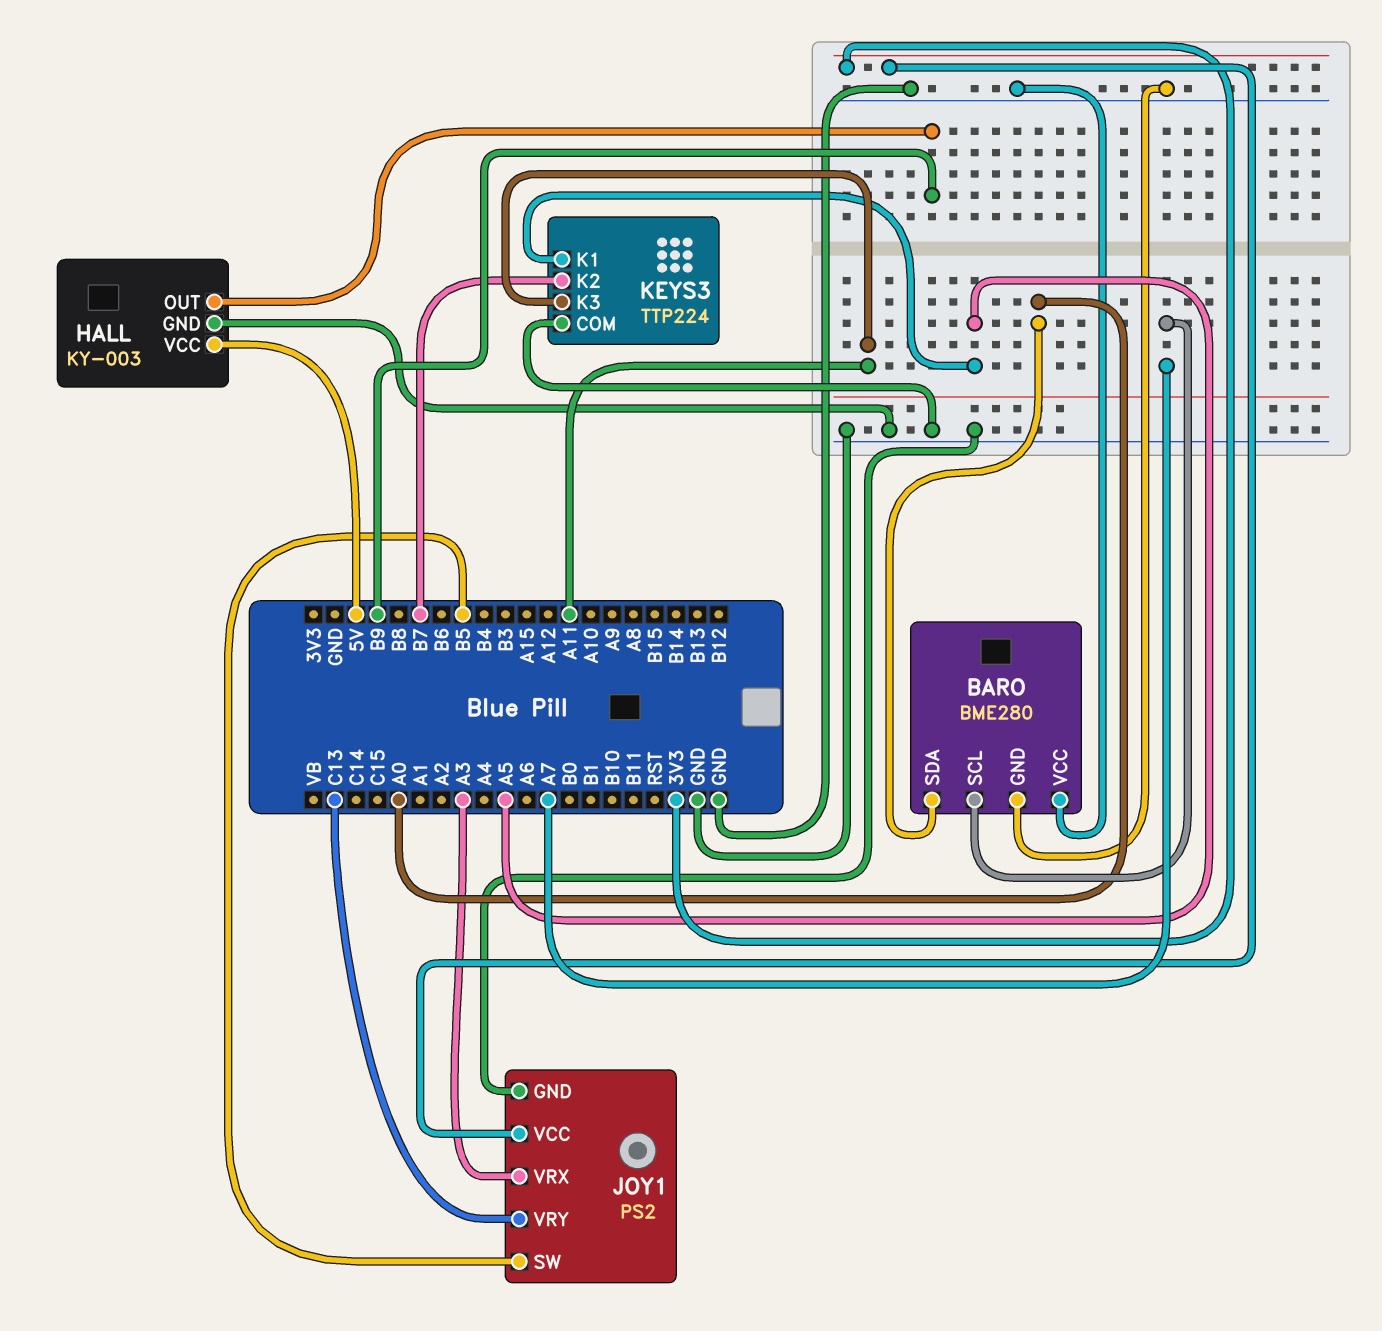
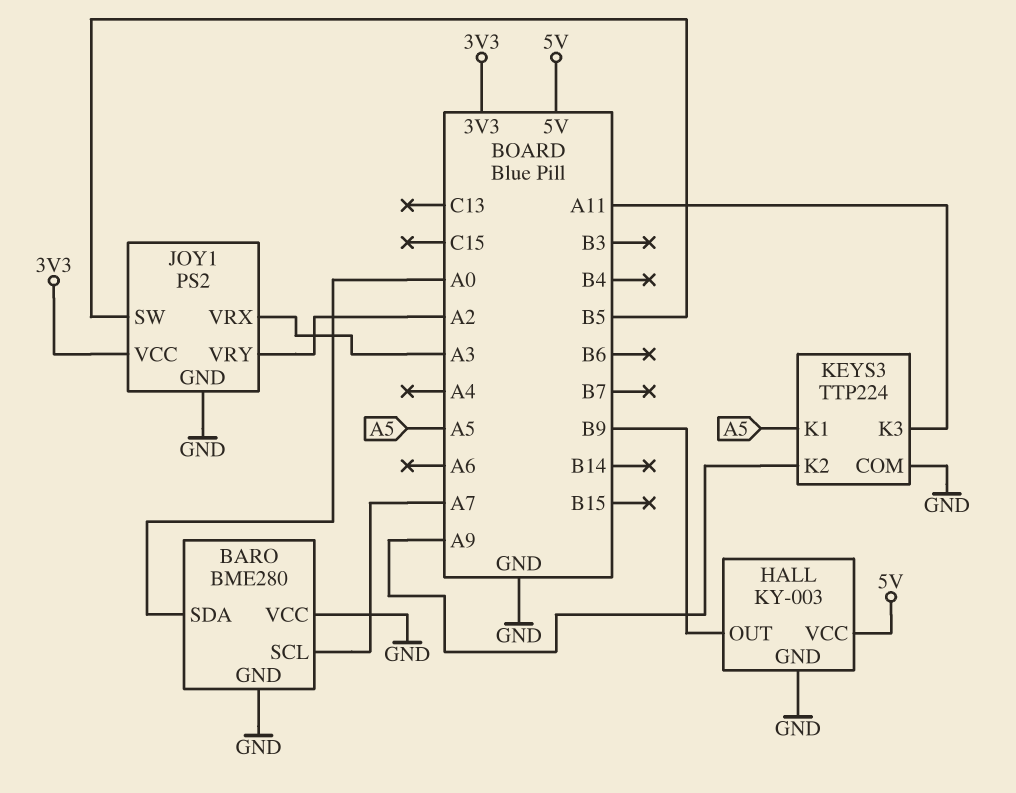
JOY1 pin VRY: C13 -> A2
KEYS3 pin K2: B7 -> A9

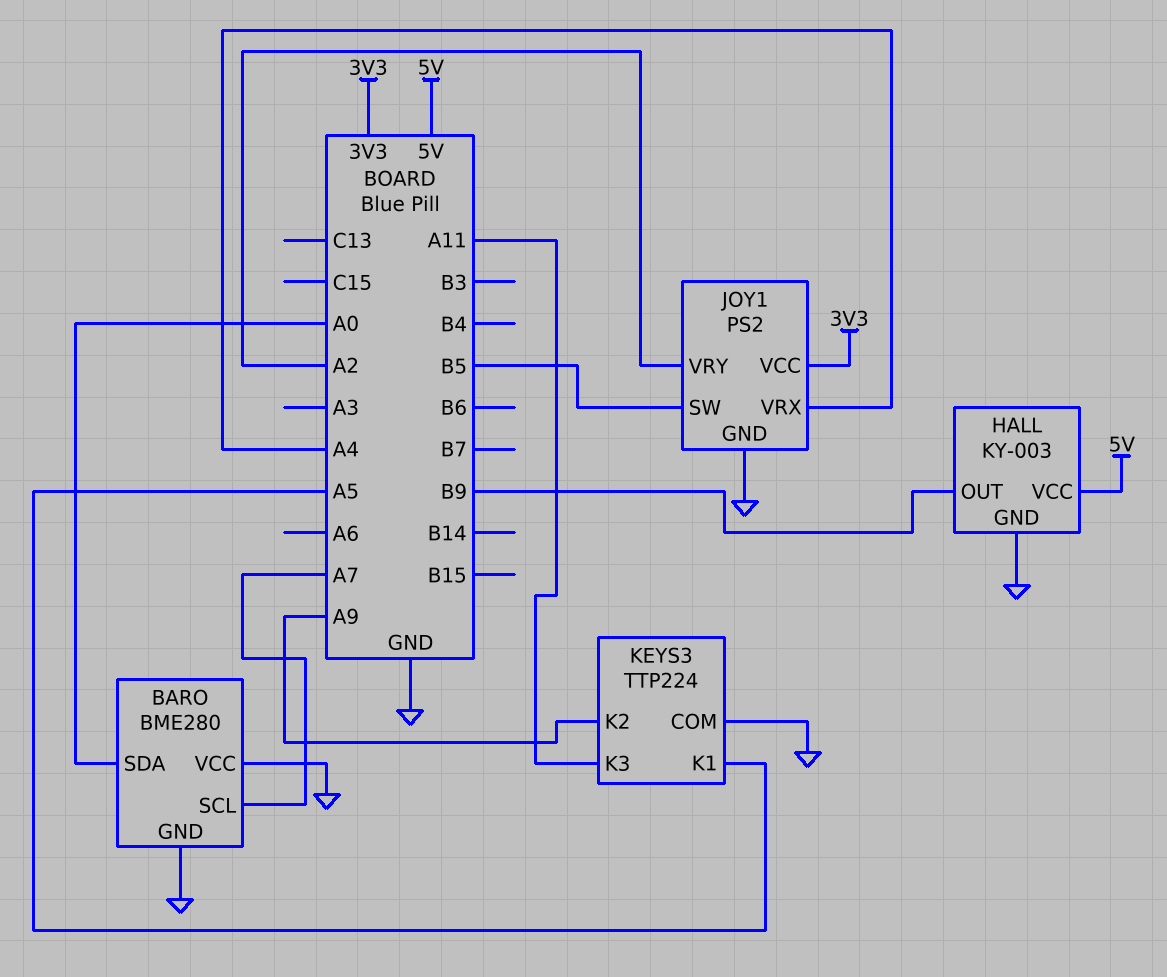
JOY1 pin VRX: A3 -> A4

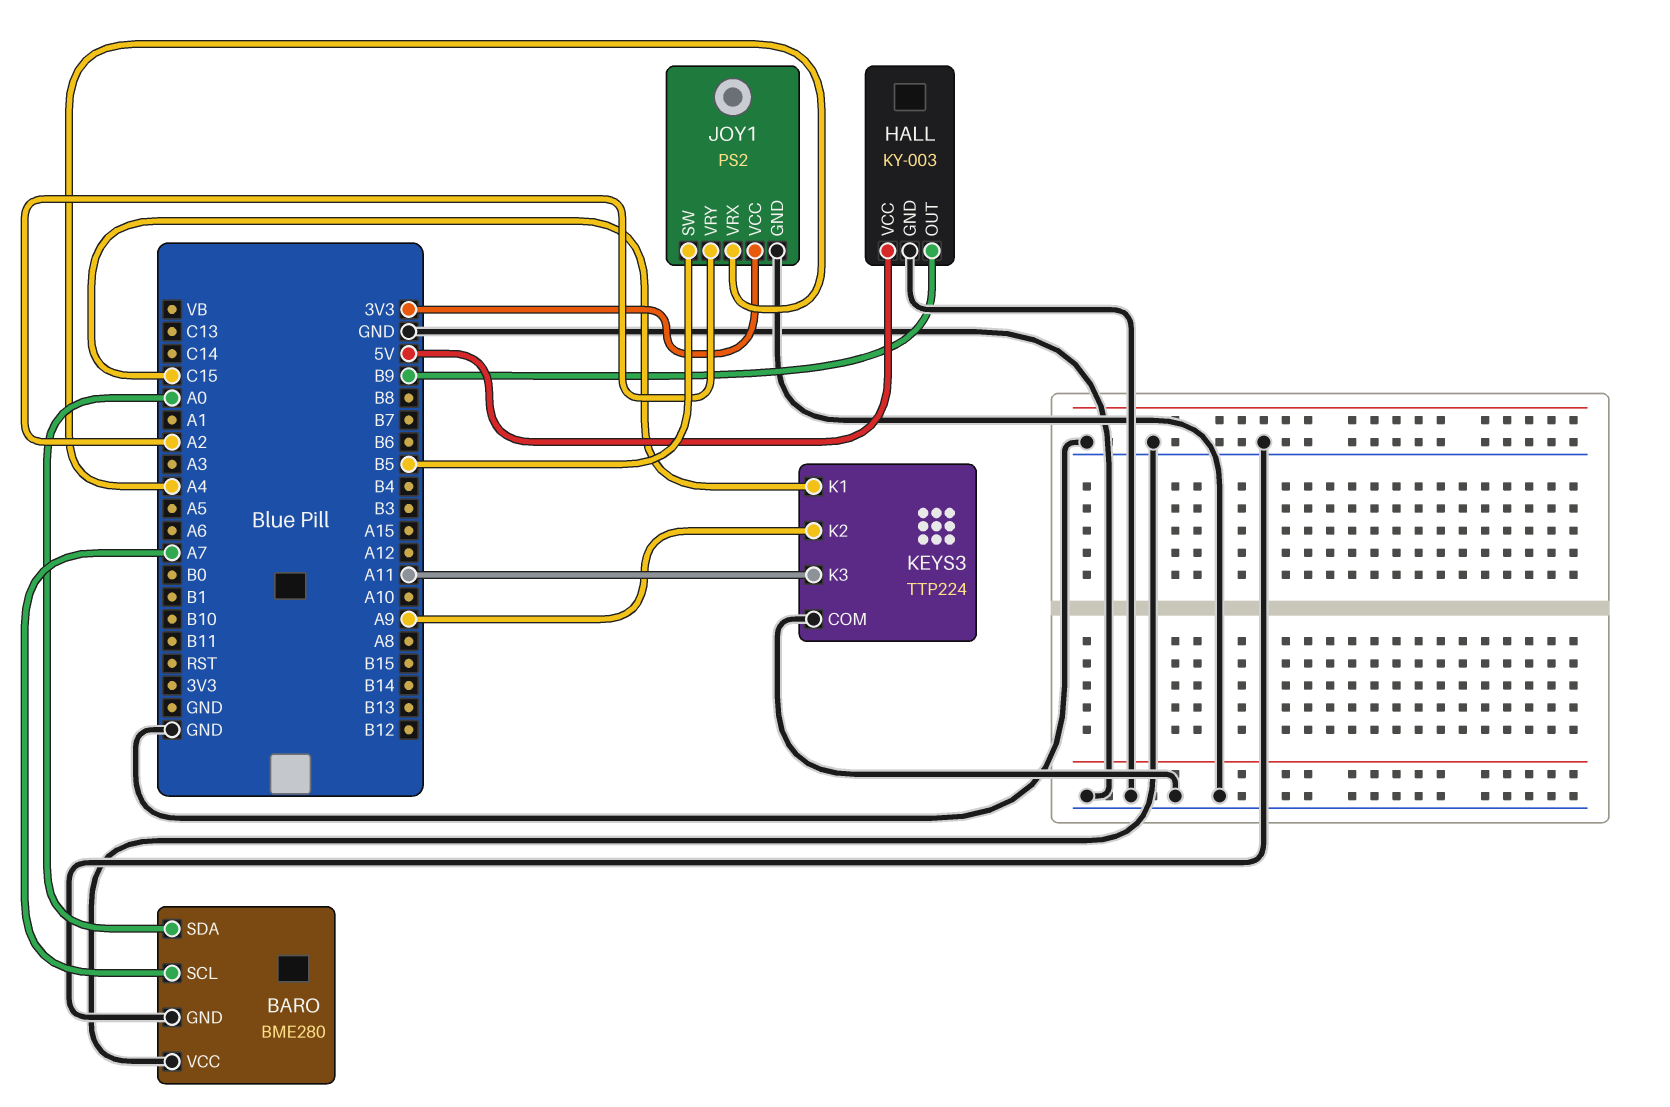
KEYS3 pin K1: A5 -> C15

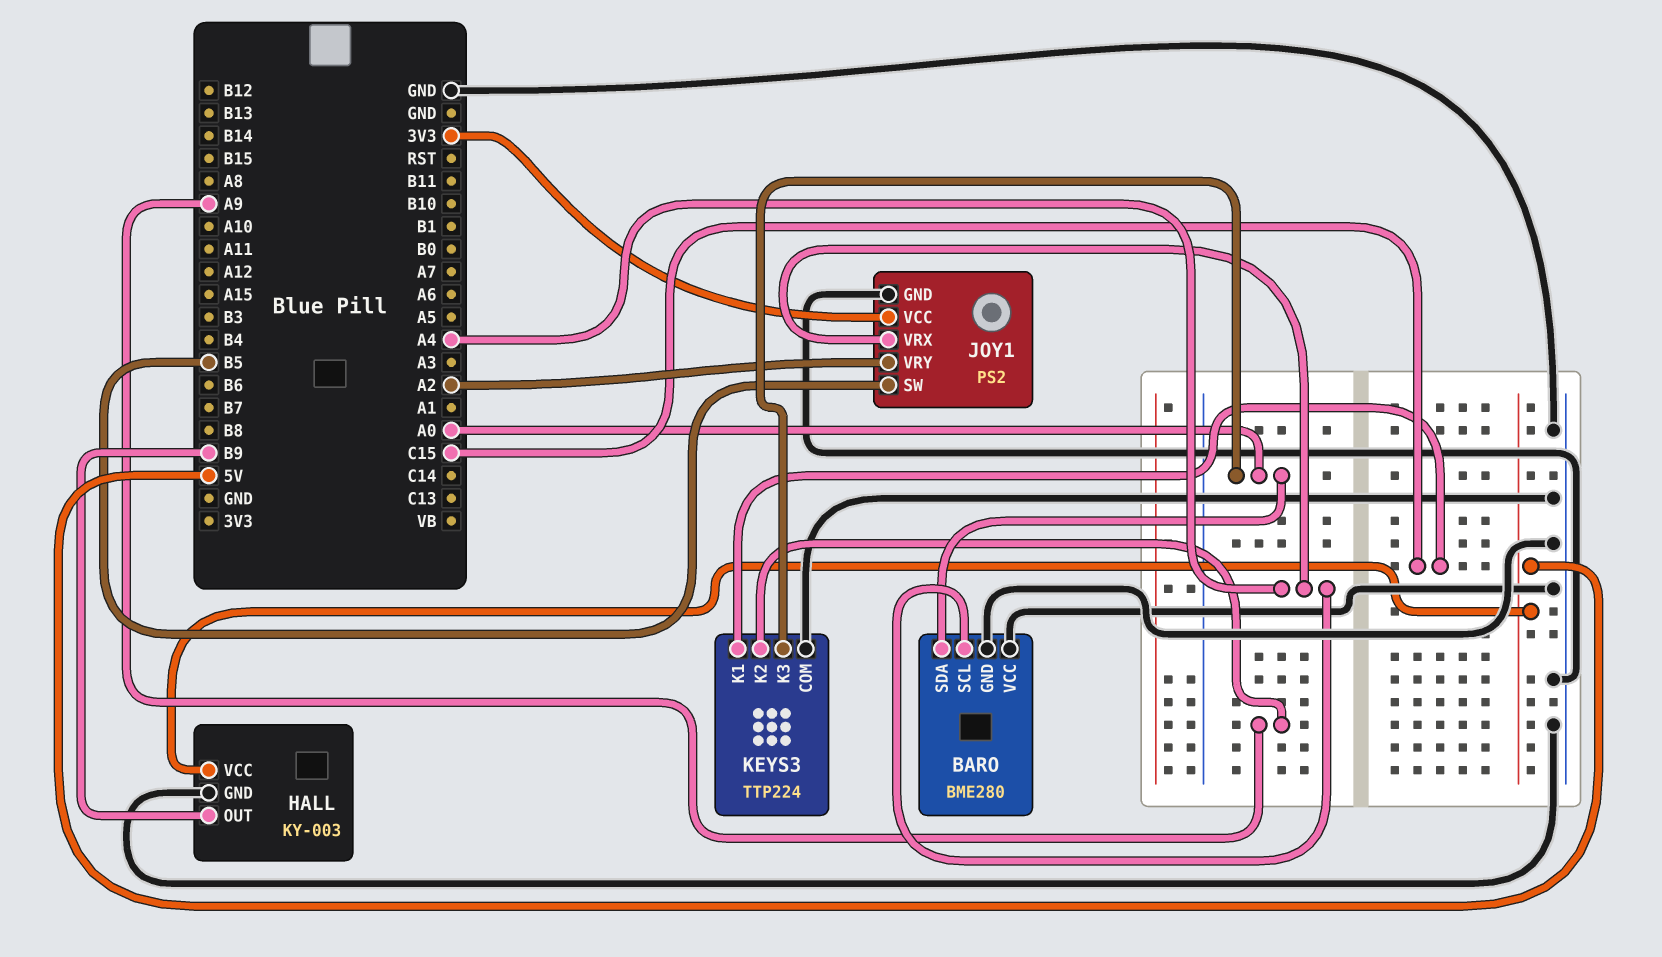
BARO pin SCL: A7 -> A4
KEYS3 pin K3: A11 -> A0

